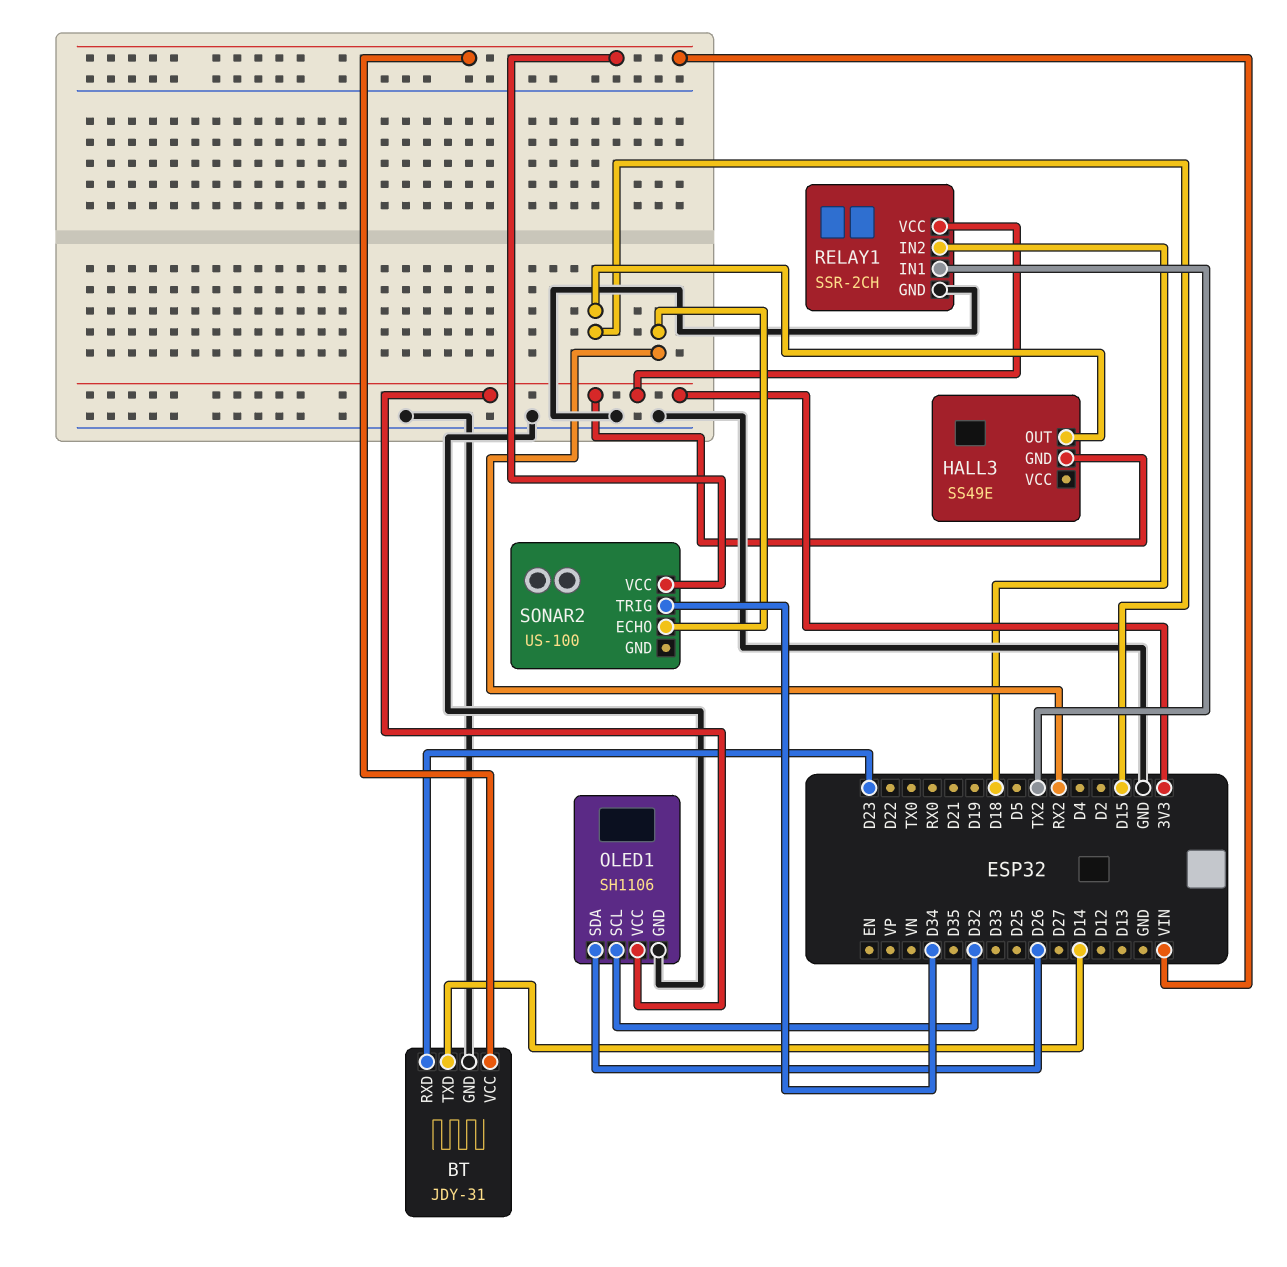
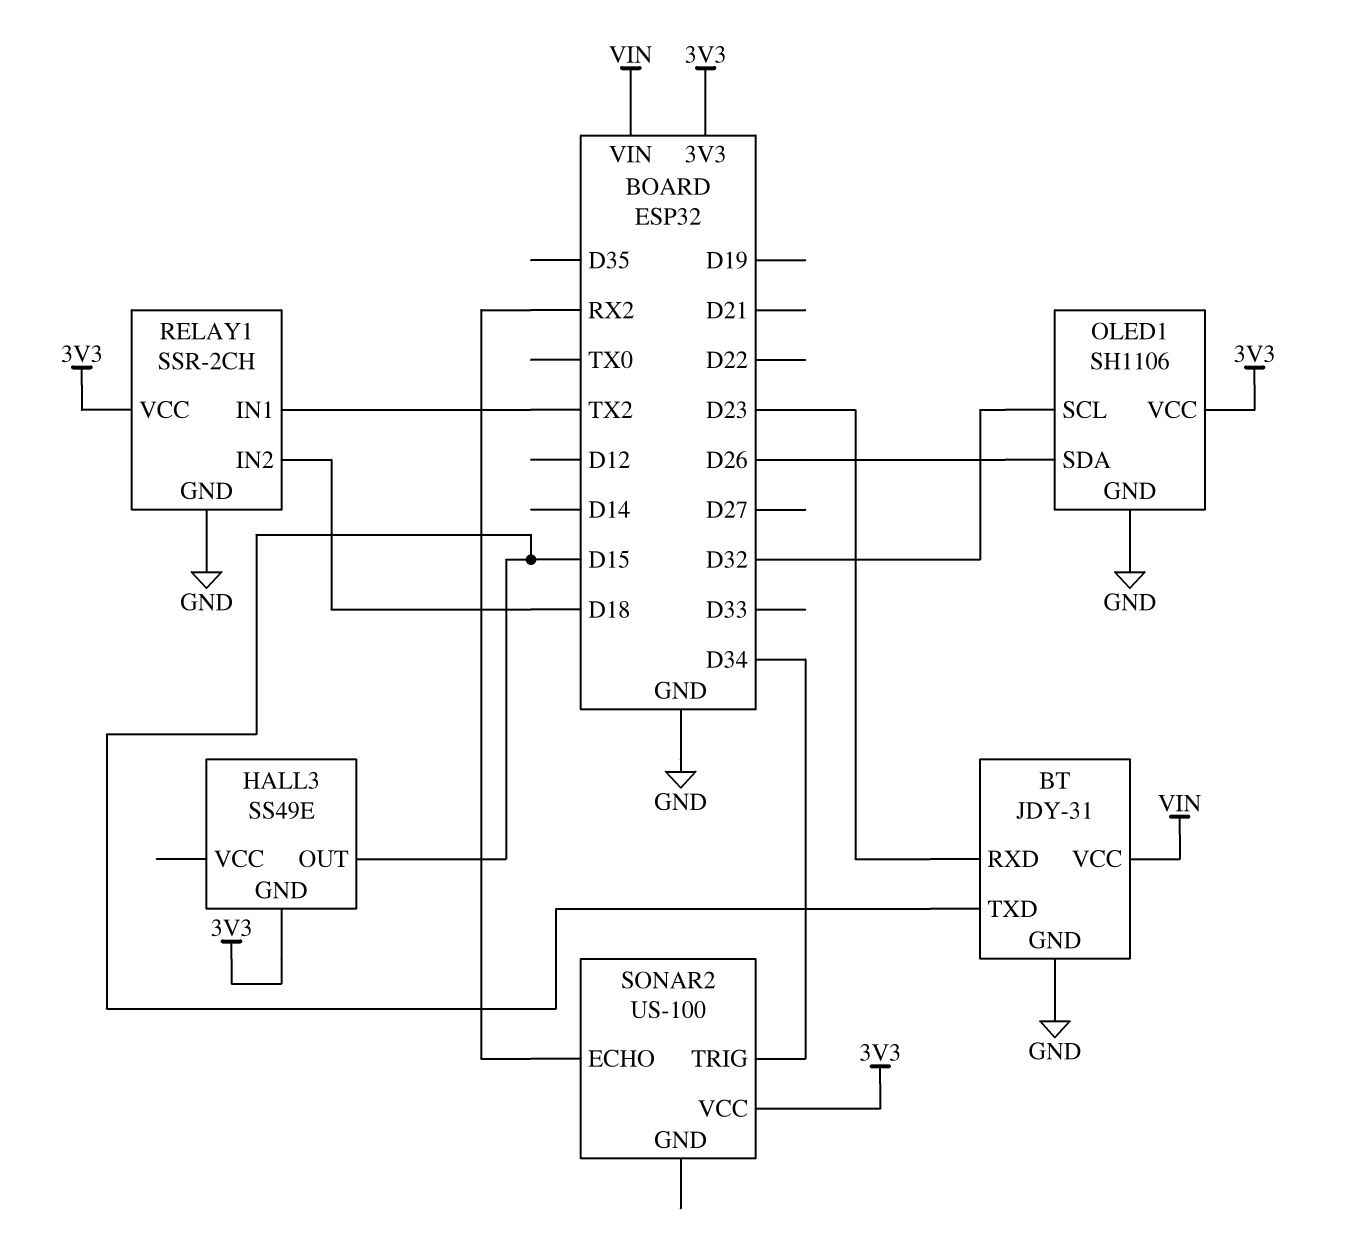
BT pin TXD: D14 -> D15
SONAR2 pin VCC: VIN -> 3V3

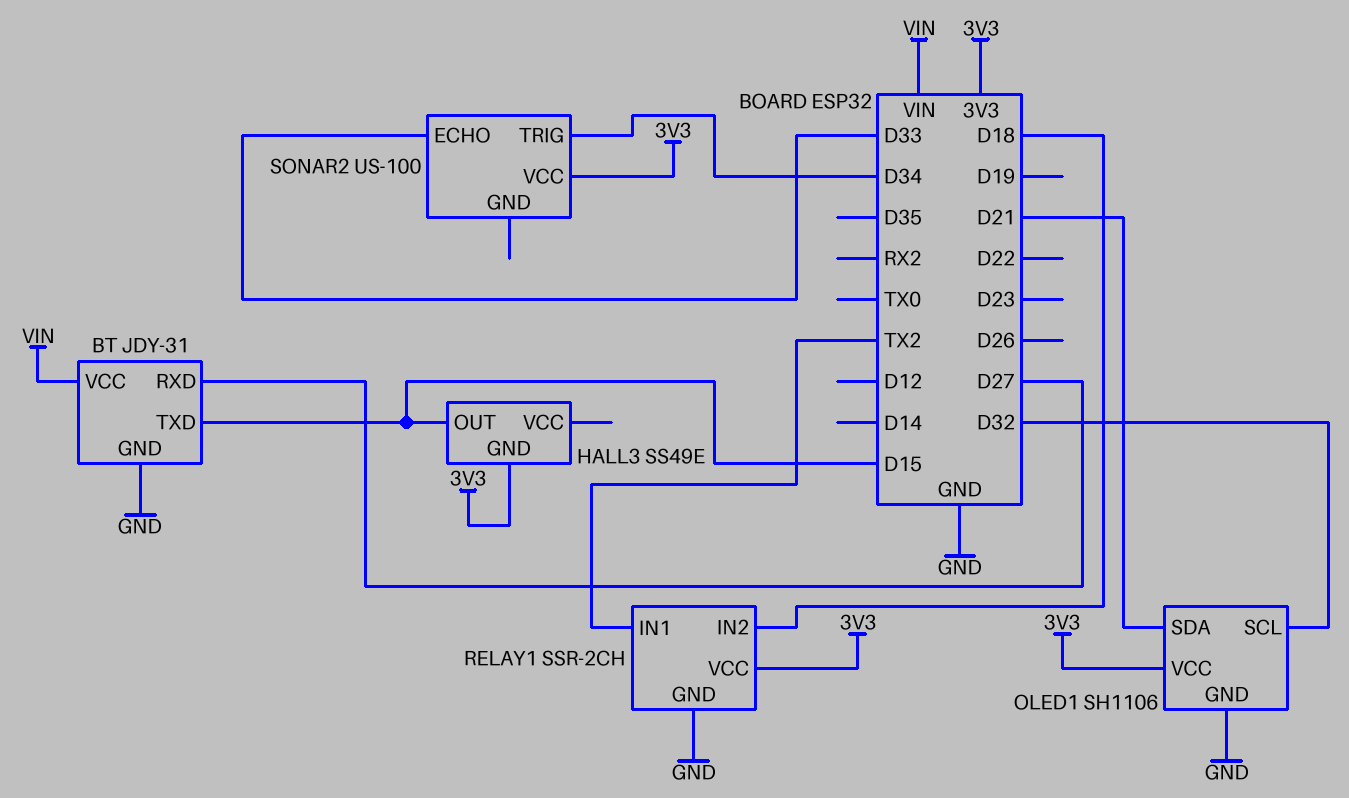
BT pin RXD: D23 -> D27
OLED1 pin SDA: D26 -> D21
SONAR2 pin ECHO: RX2 -> D33

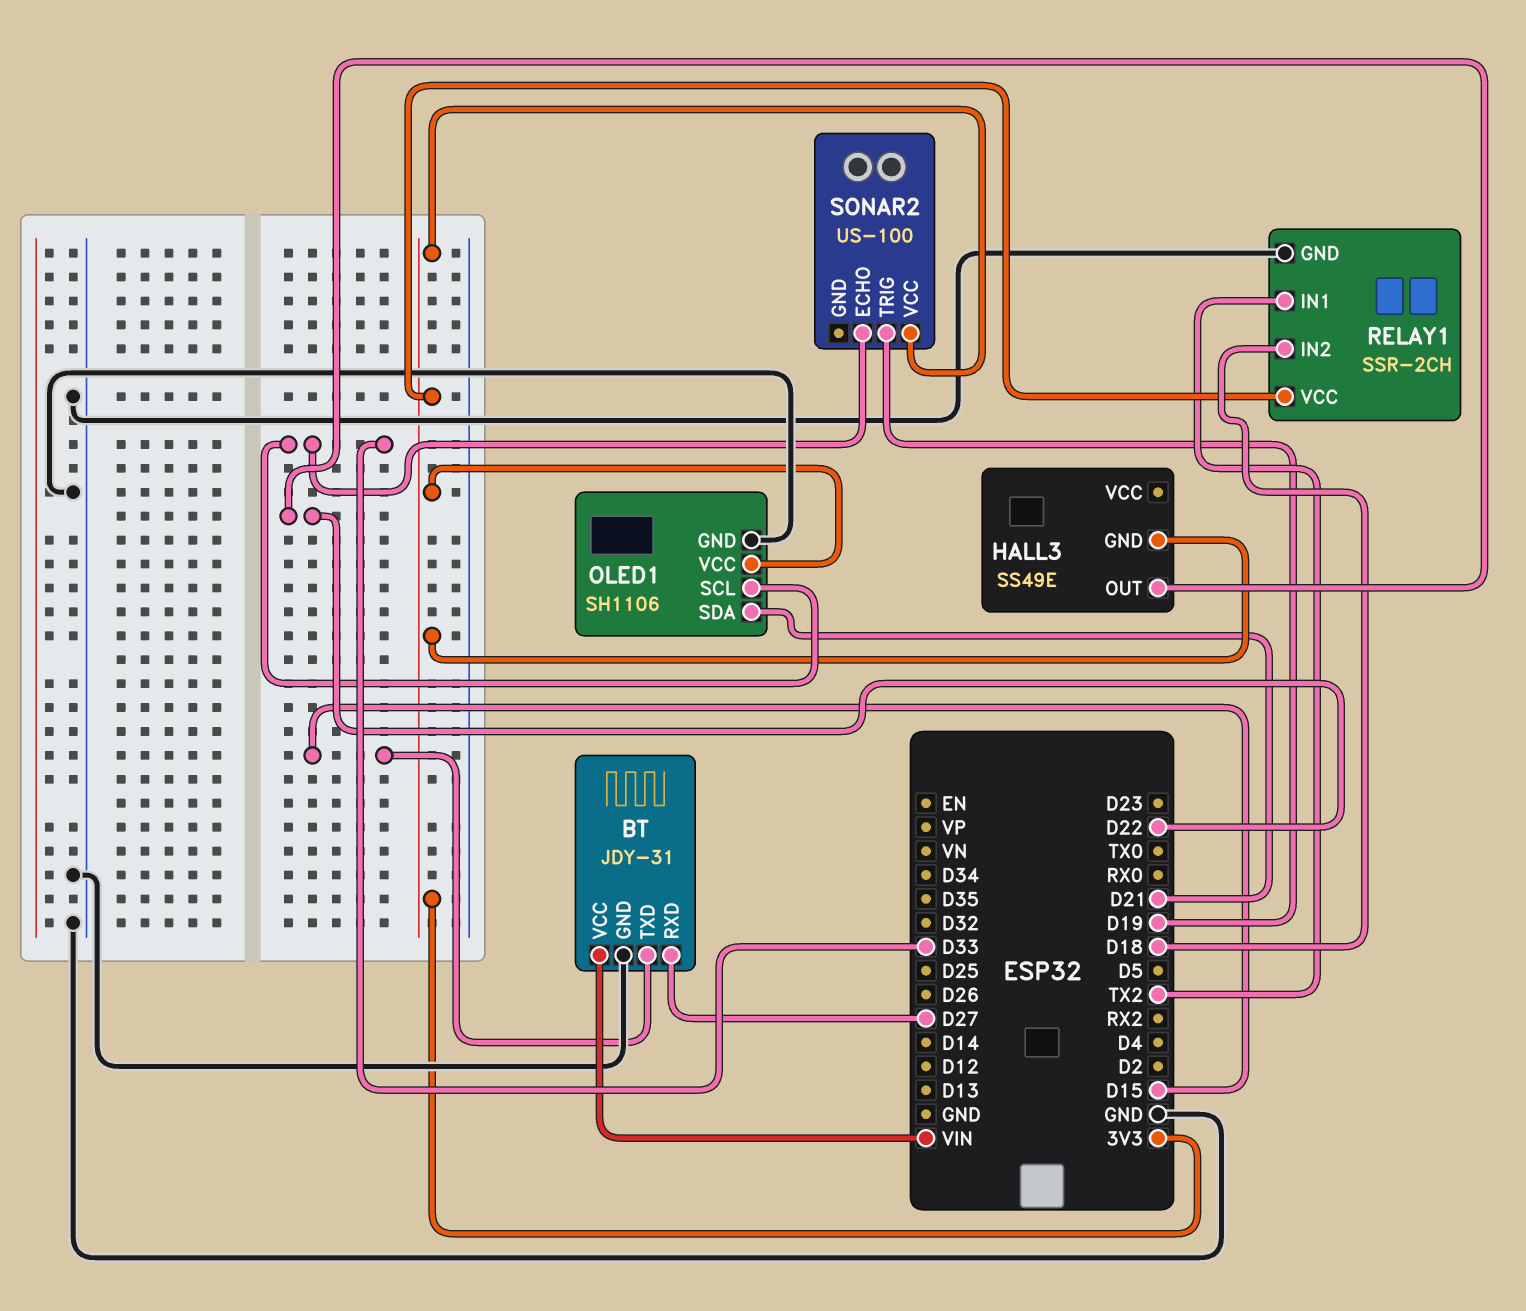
HALL3 pin OUT: D15 -> D22
OLED1 pin SCL: D32 -> D33
SONAR2 pin TRIG: D34 -> D19

